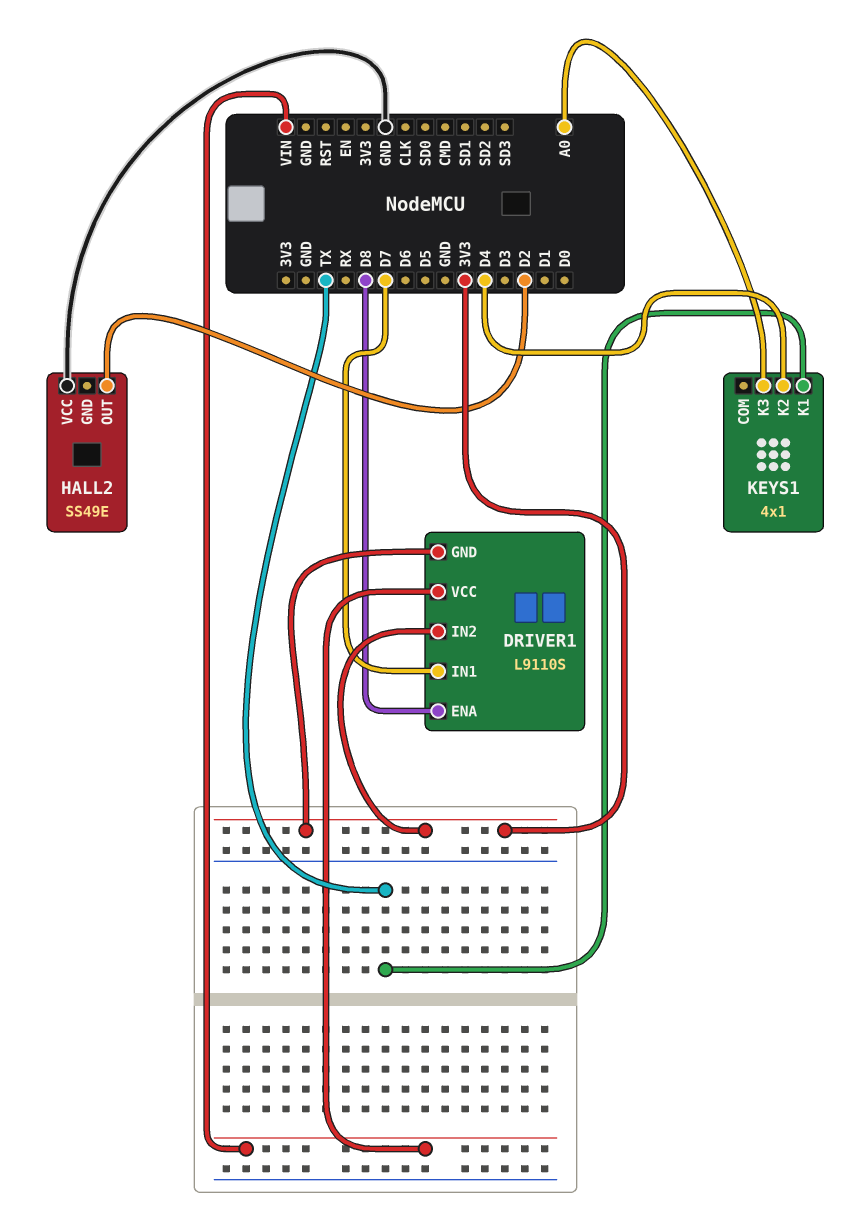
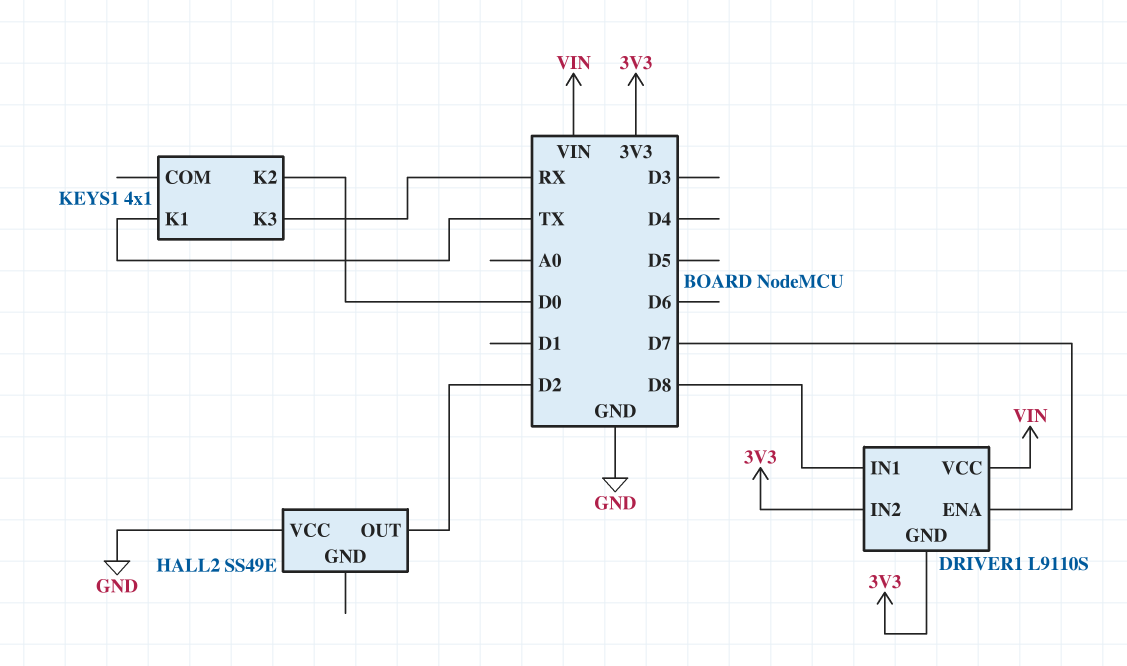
DRIVER1 pin ENA: D8 -> D7
DRIVER1 pin IN1: D7 -> D8
KEYS1 pin K2: D4 -> D0
KEYS1 pin K3: A0 -> RX

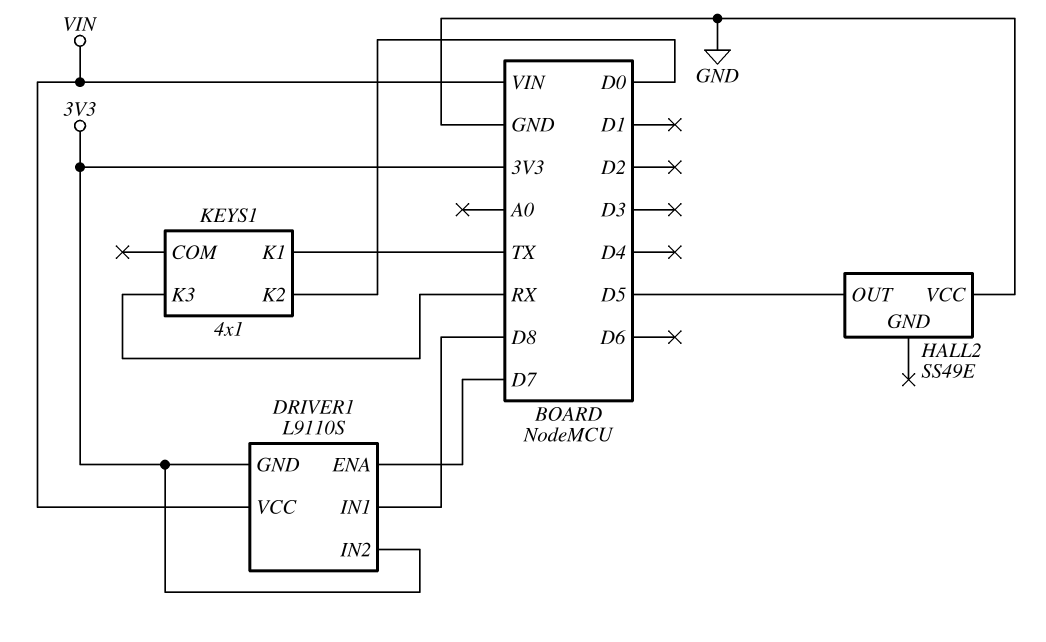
HALL2 pin OUT: D2 -> D5

